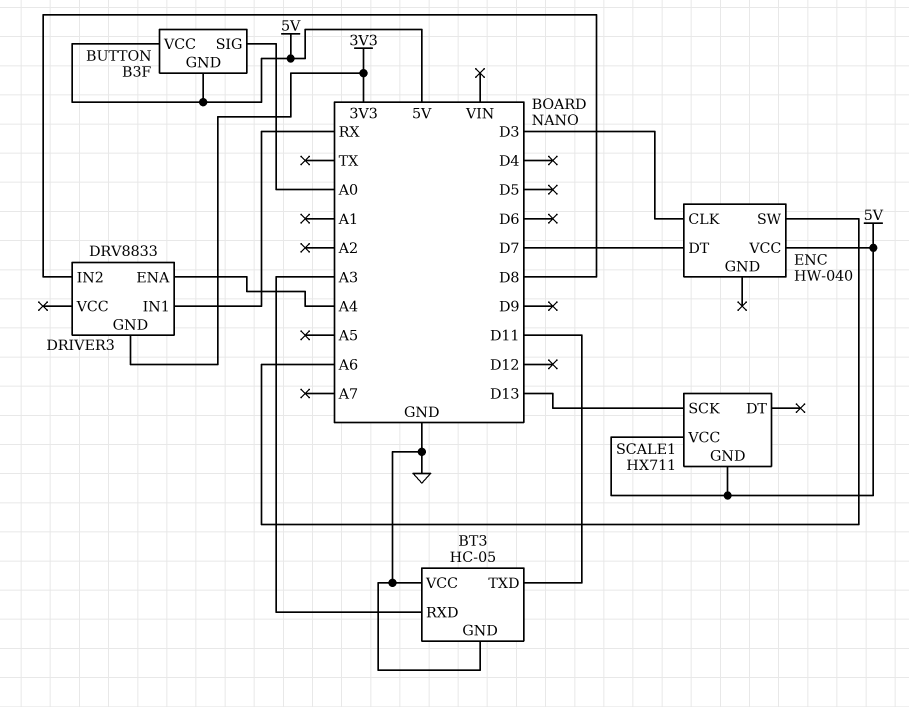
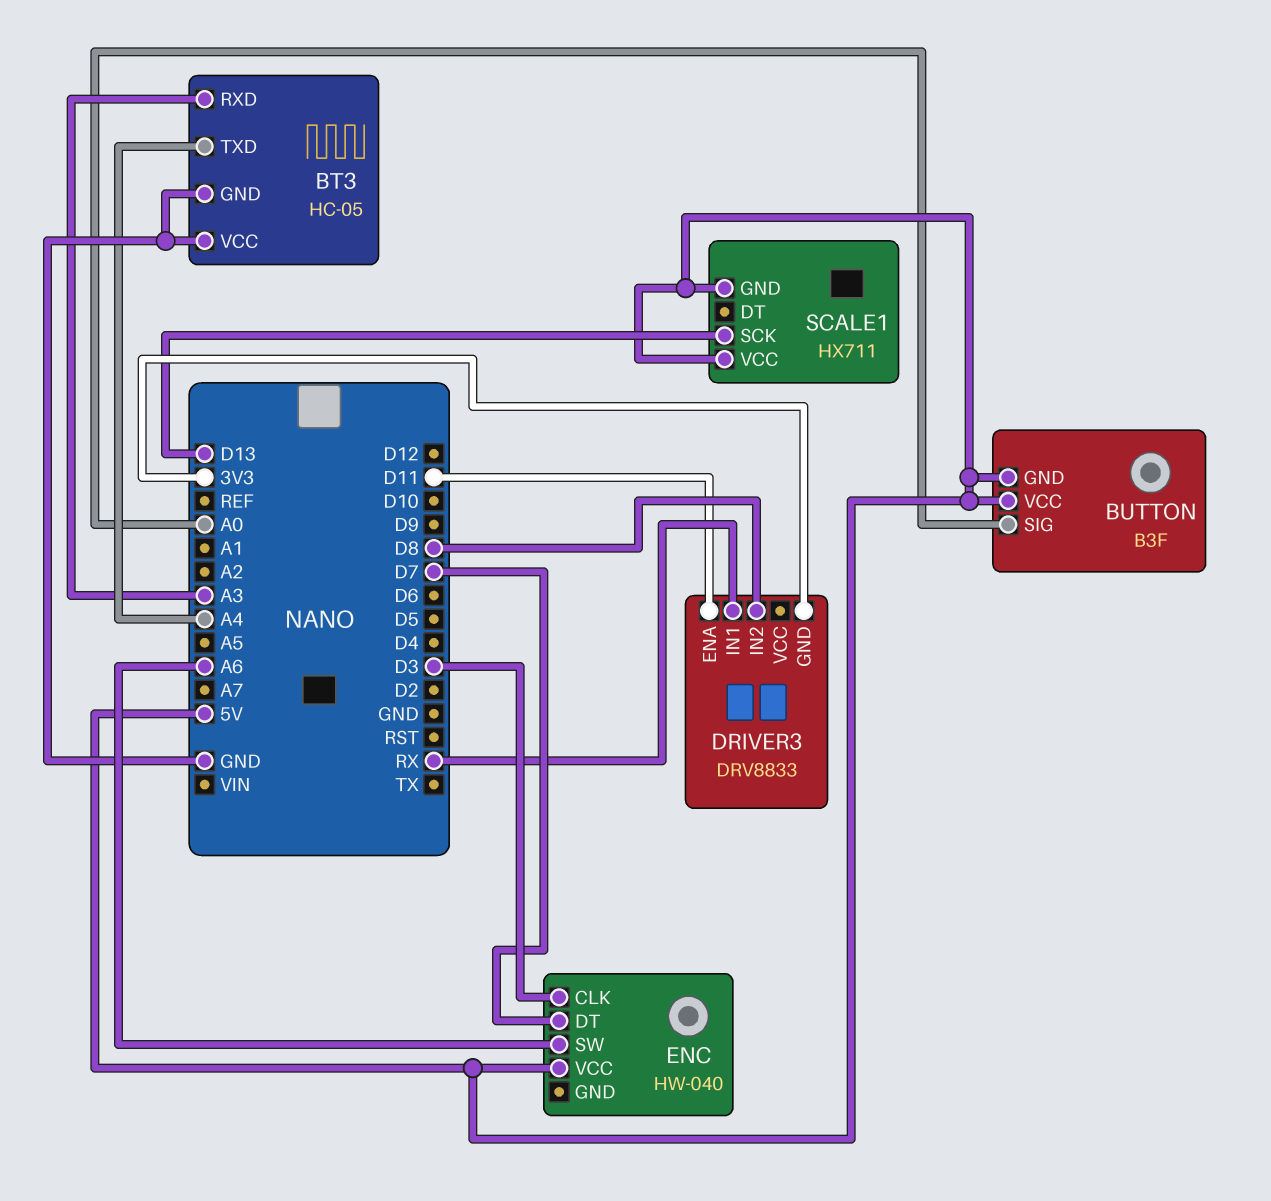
BT3 pin TXD: D11 -> A4
DRIVER3 pin ENA: A4 -> D11

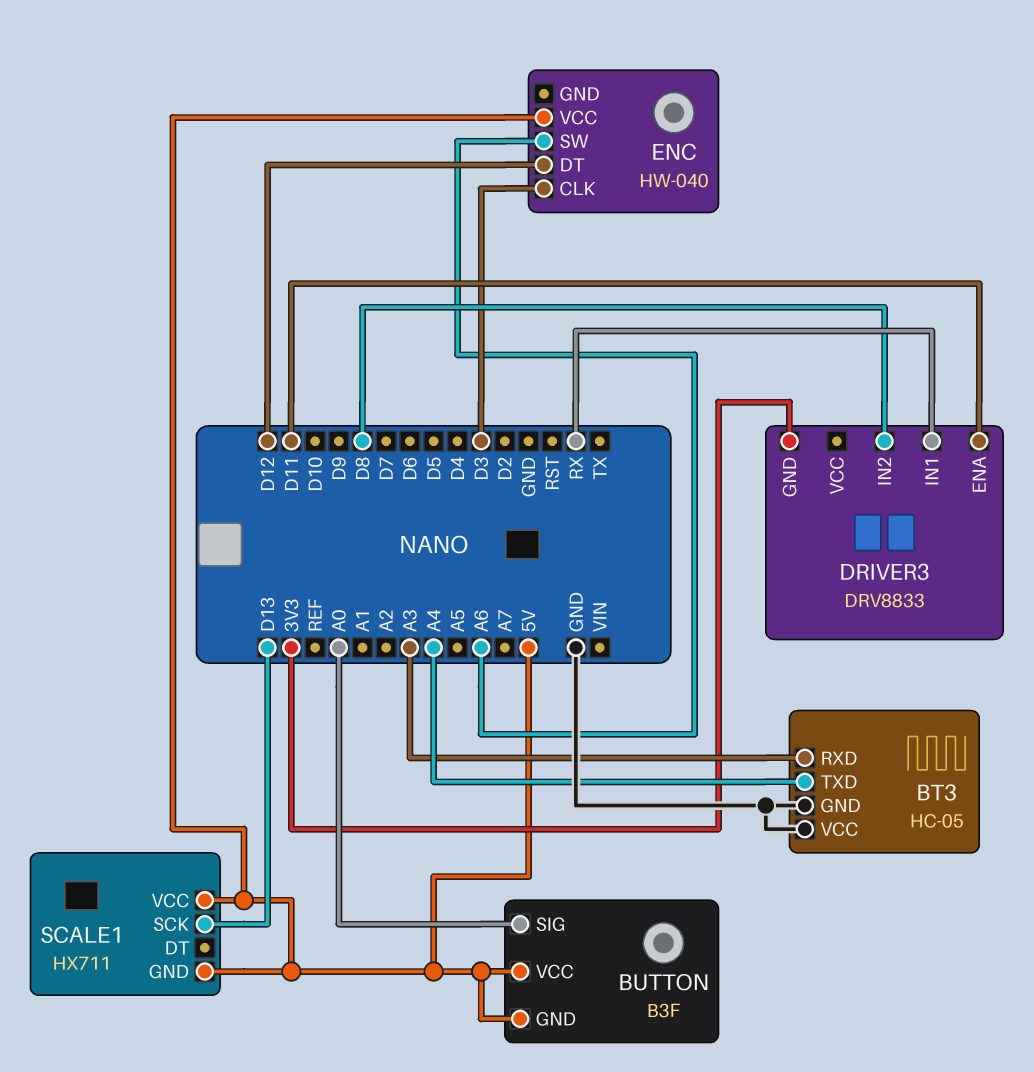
ENC pin DT: D7 -> D12

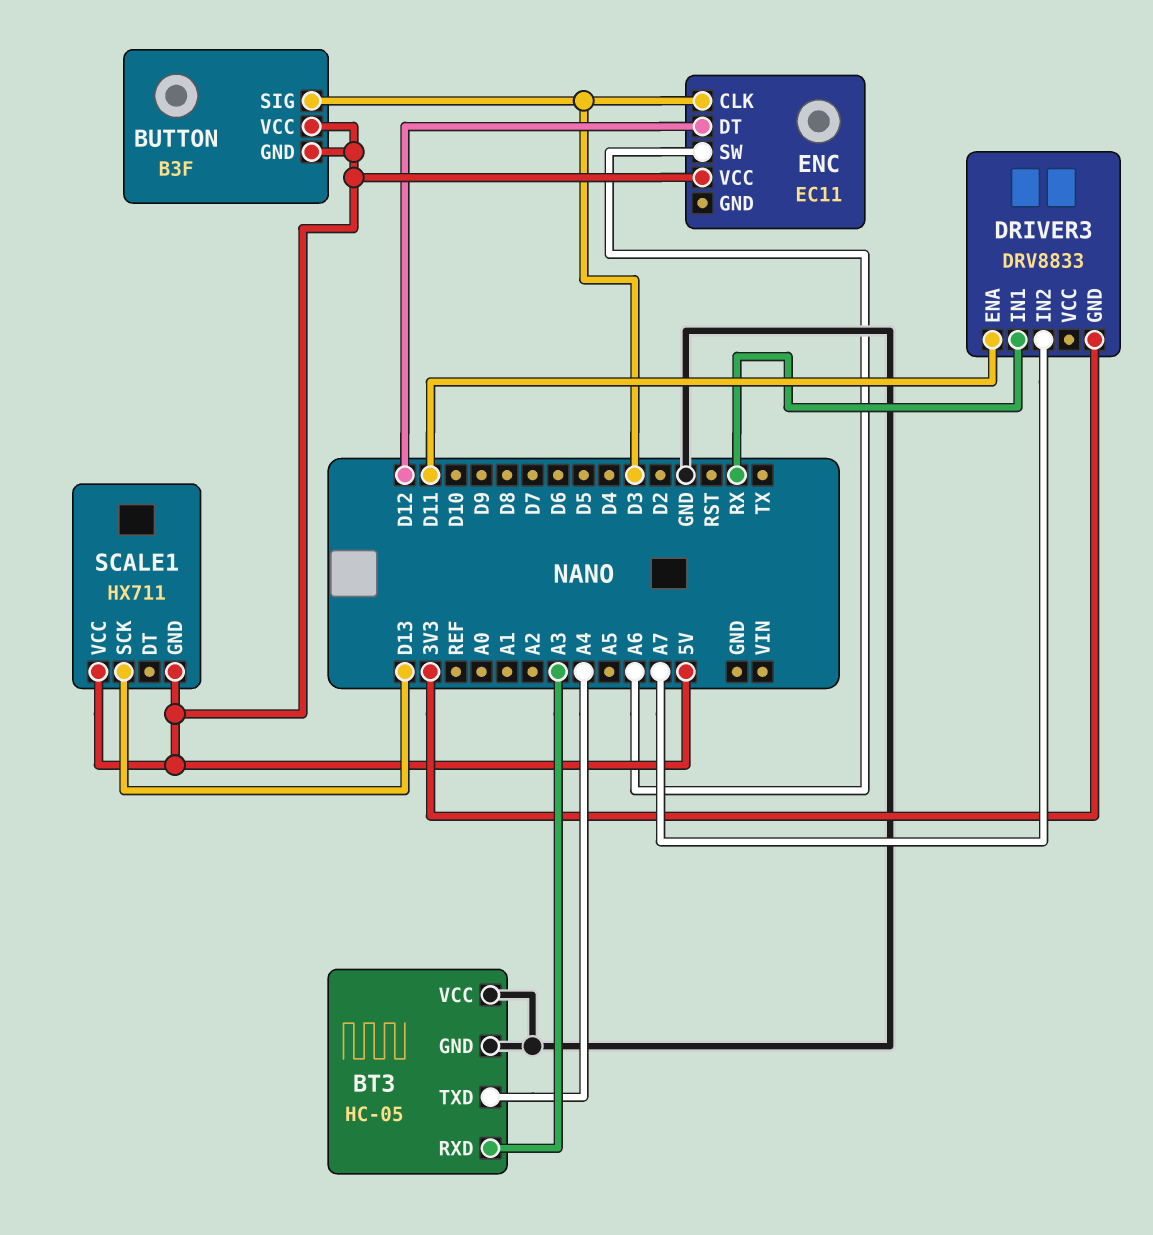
BUTTON pin SIG: A0 -> D3
DRIVER3 pin IN2: D8 -> A7
ENC: HW-040 -> EC11

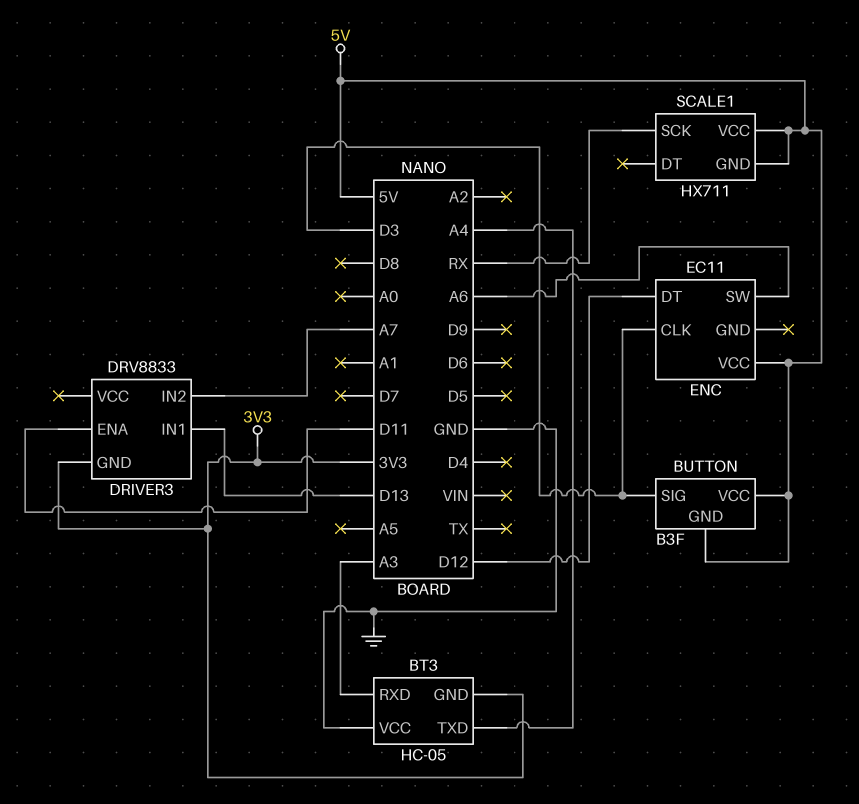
BT3 pin GND: GND -> 3V3
DRIVER3 pin IN1: RX -> D13
SCALE1 pin SCK: D13 -> RX

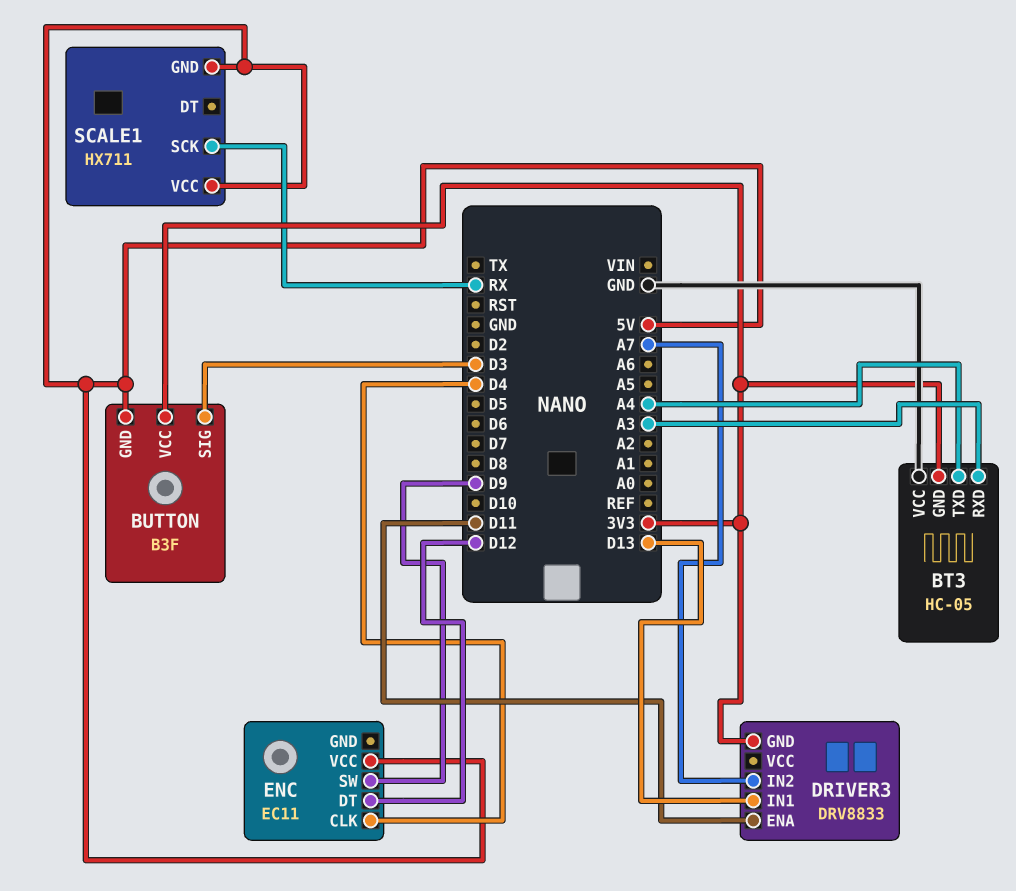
BUTTON pin VCC: 5V -> 3V3
ENC pin CLK: D3 -> D4
ENC pin SW: A6 -> D9

